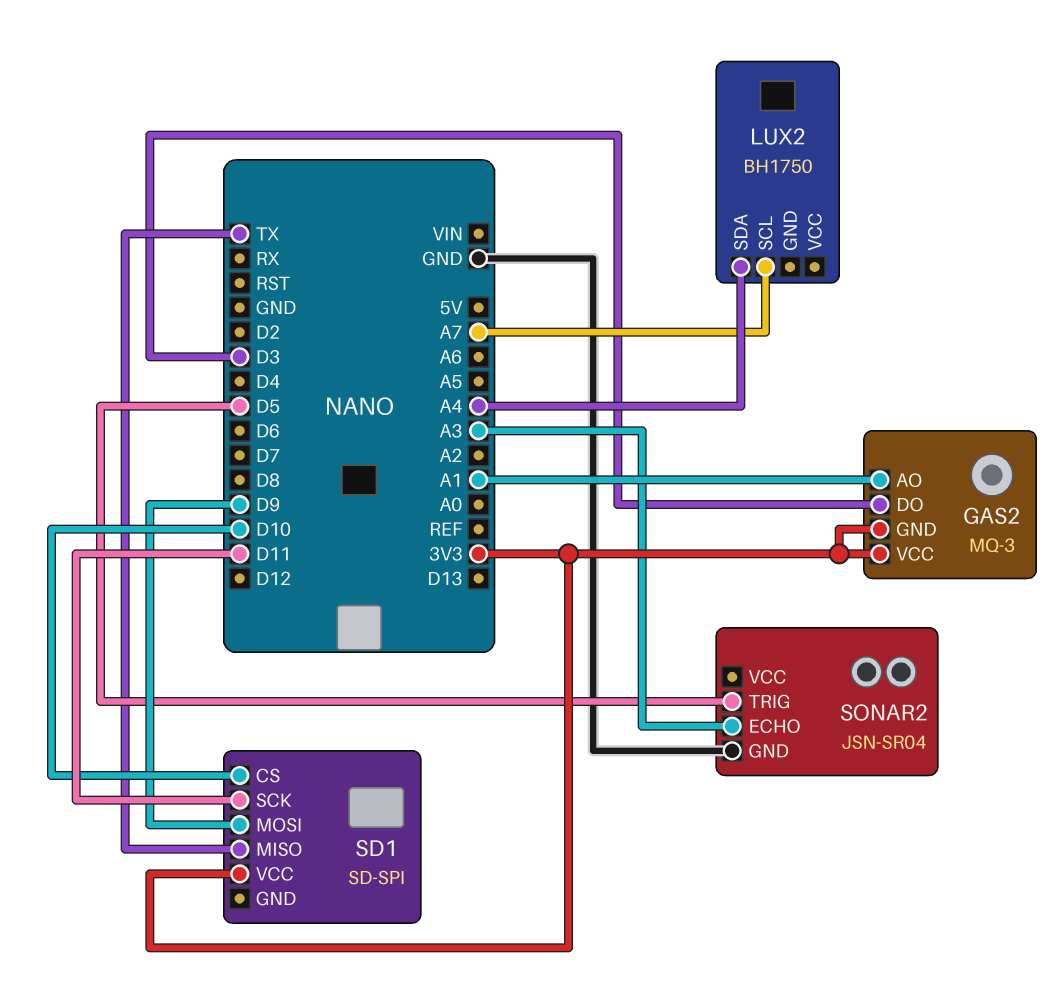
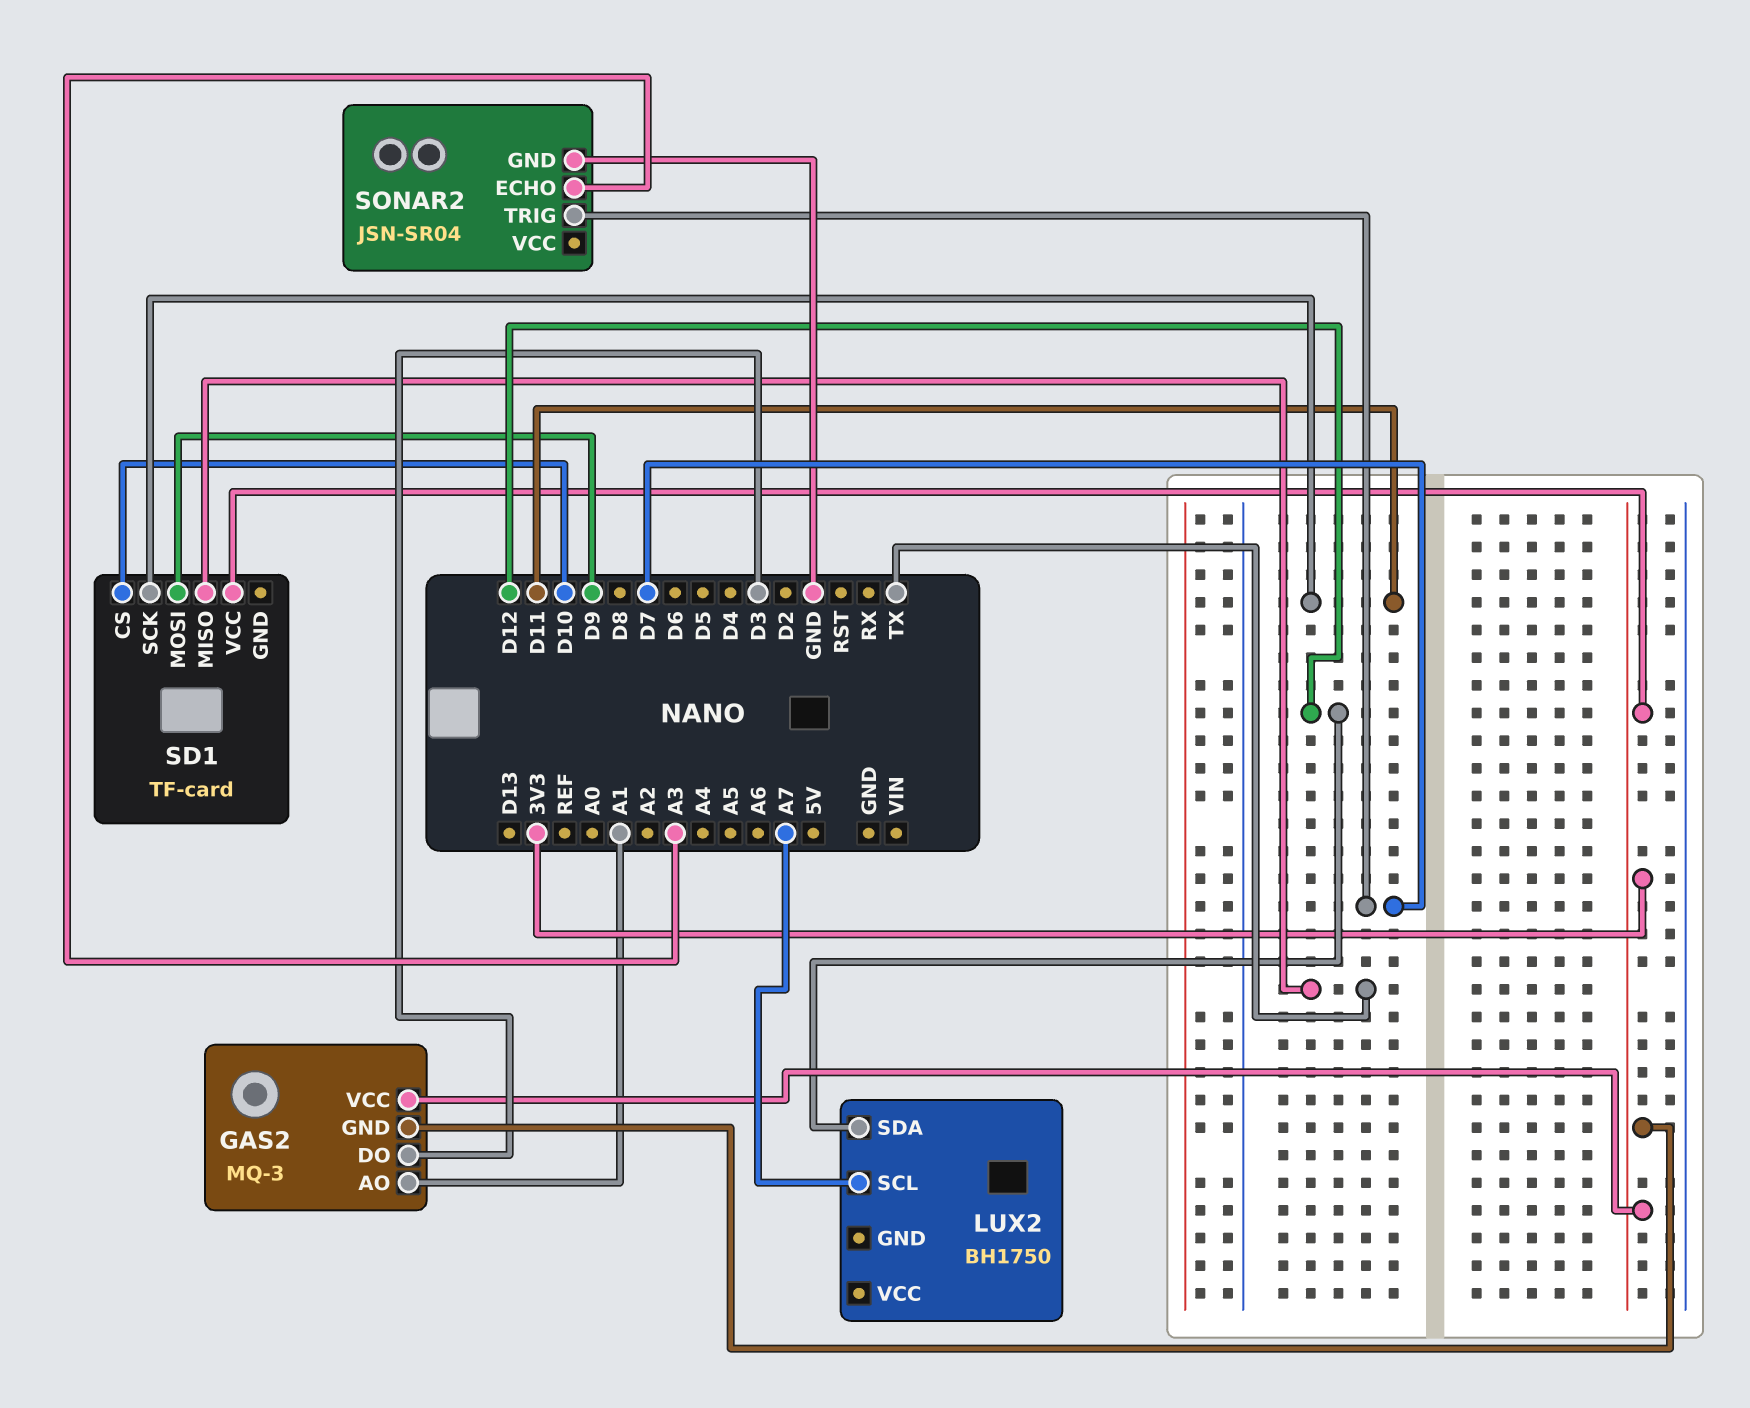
LUX2 pin SDA: A4 -> D12
SD1: SD-SPI -> TF-card
SONAR2 pin TRIG: D5 -> D7

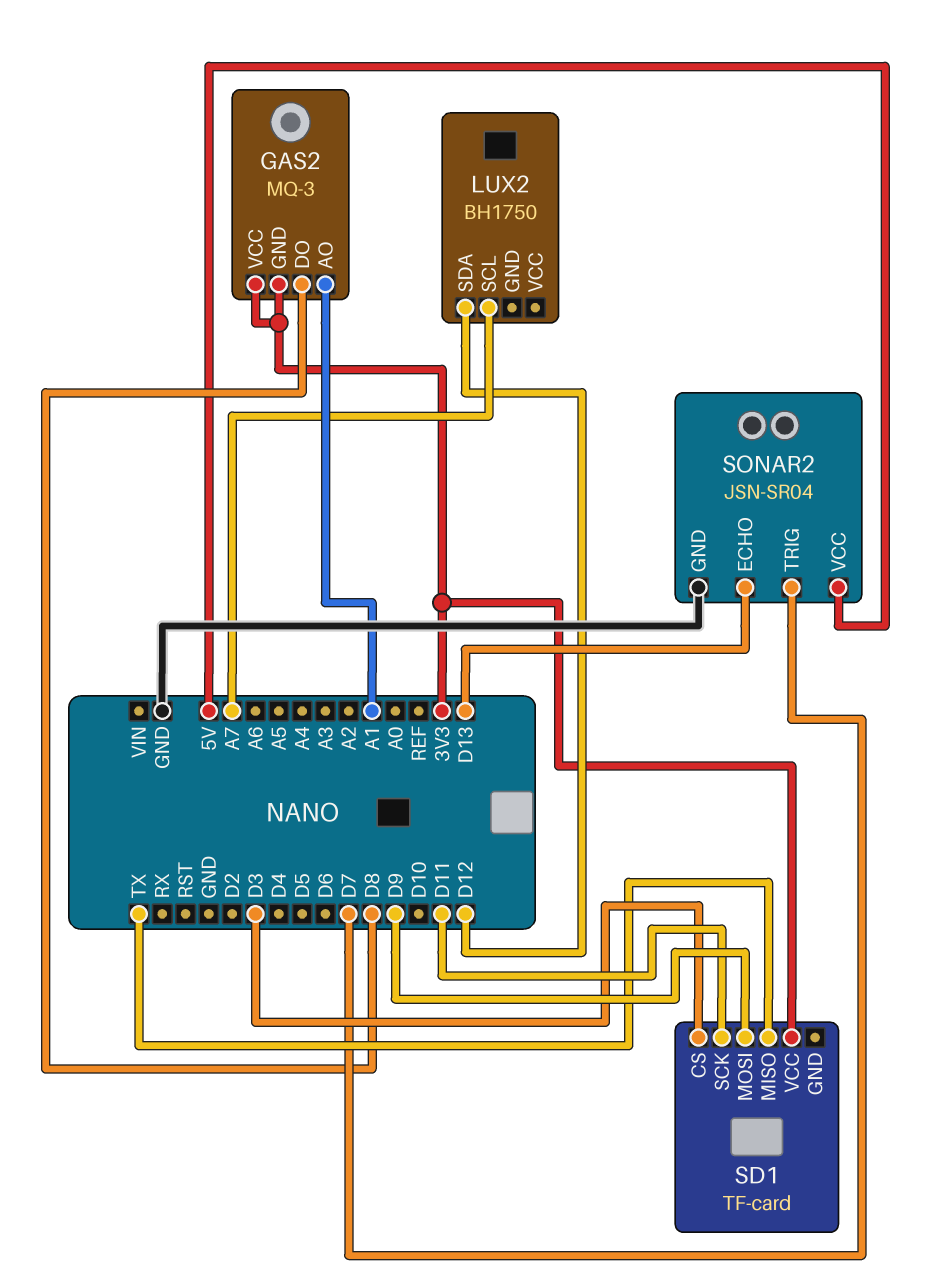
GAS2 pin DO: D3 -> D8
SD1 pin CS: D10 -> D3
SONAR2 pin ECHO: A3 -> D13
SONAR2 pin VCC: none -> 5V

